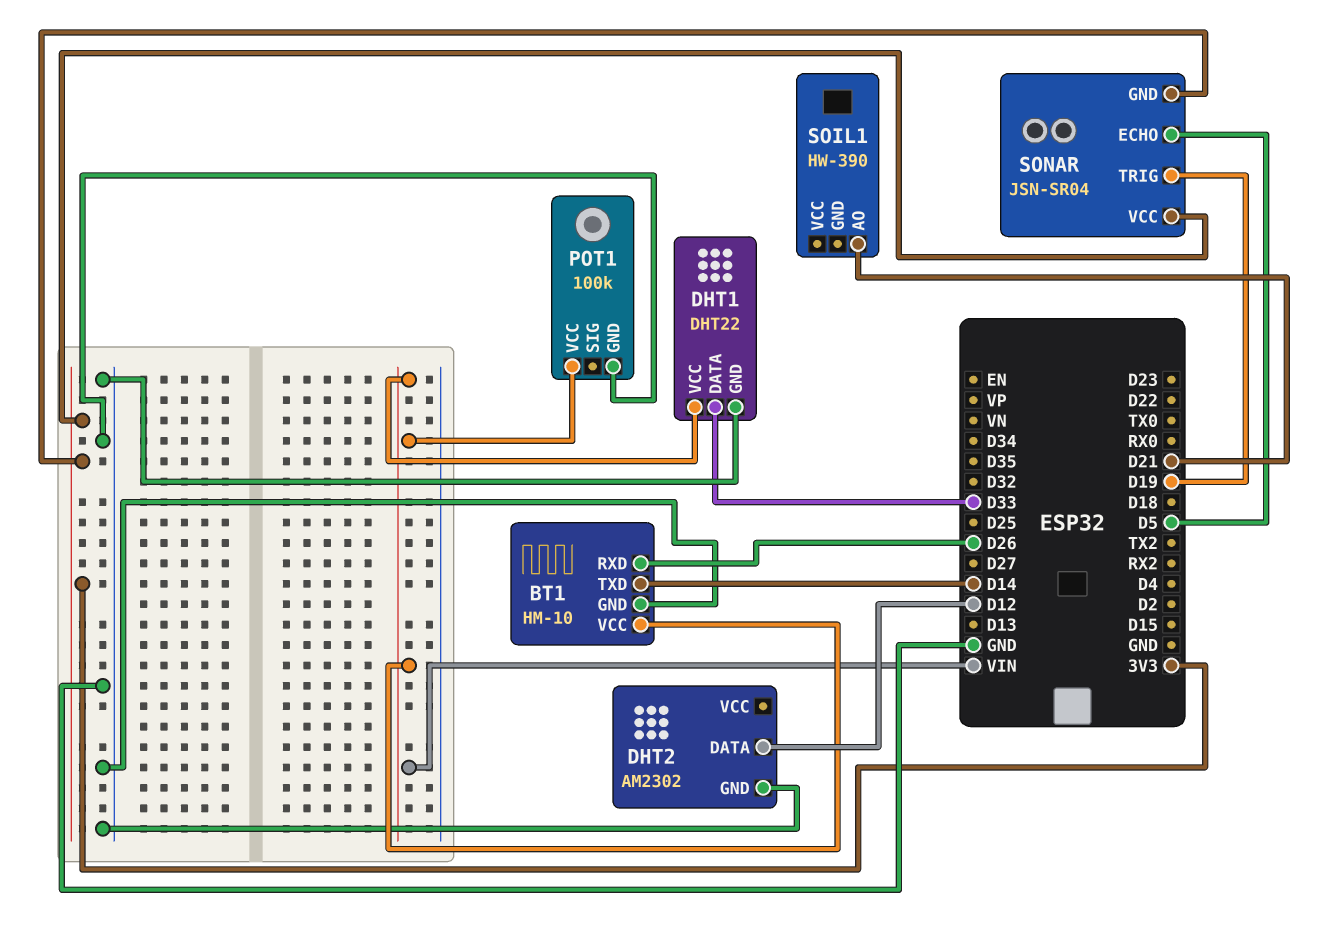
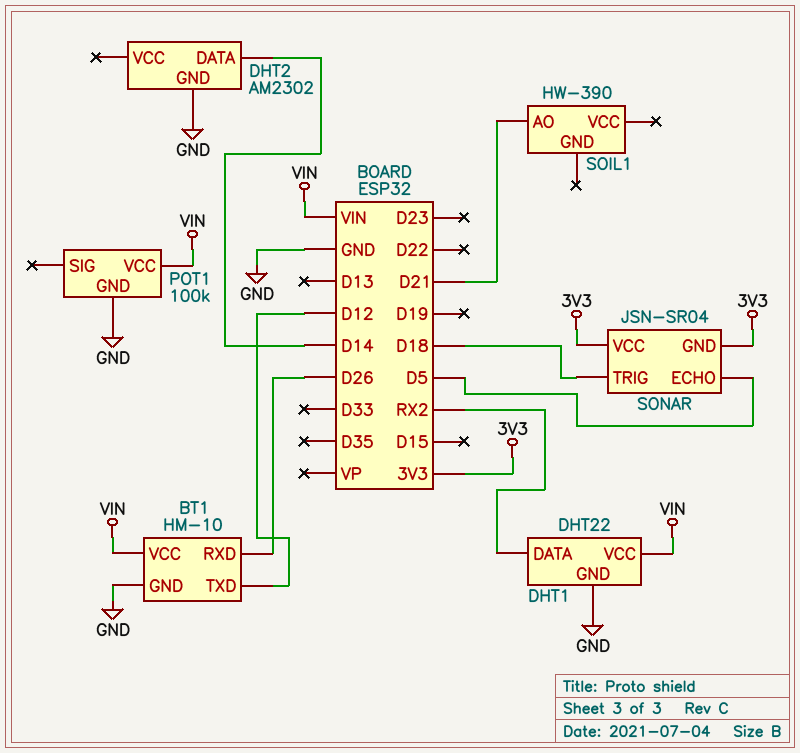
BT1 pin TXD: D14 -> D12
DHT1 pin DATA: D33 -> RX2
DHT2 pin DATA: D12 -> D14
SONAR pin TRIG: D19 -> D18

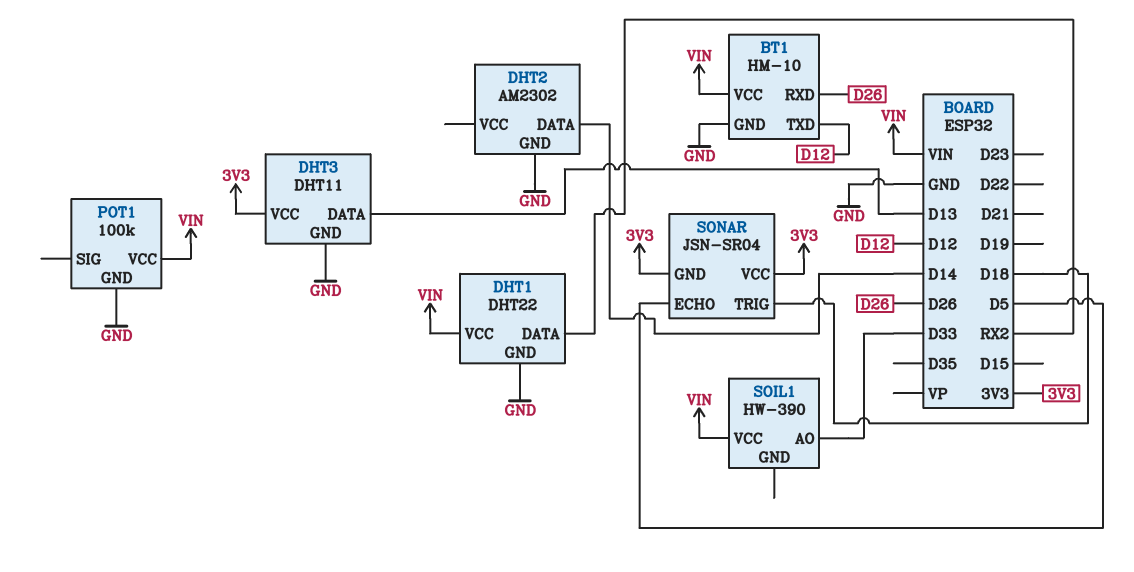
DHT3: none -> DHT11
DHT3 pin DATA: none -> D13
DHT3 pin GND: none -> GND
DHT3 pin VCC: none -> 3V3
SOIL1 pin AO: D21 -> D33
SOIL1 pin VCC: none -> VIN

